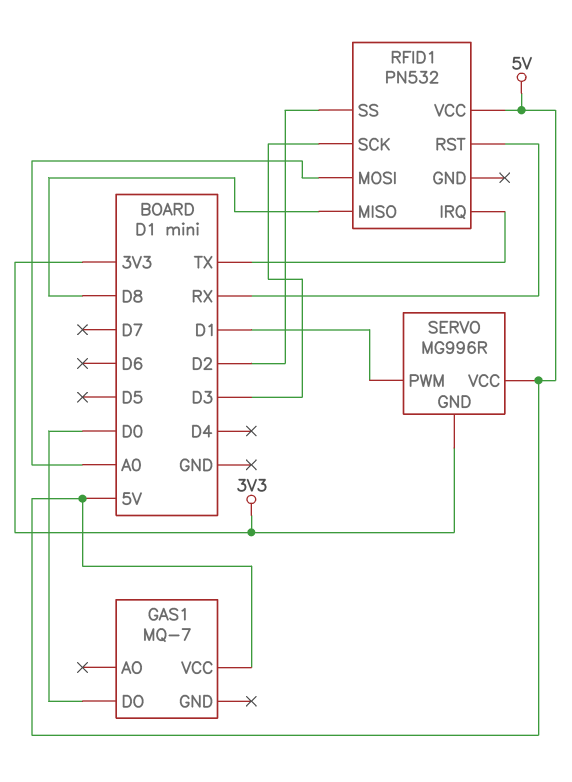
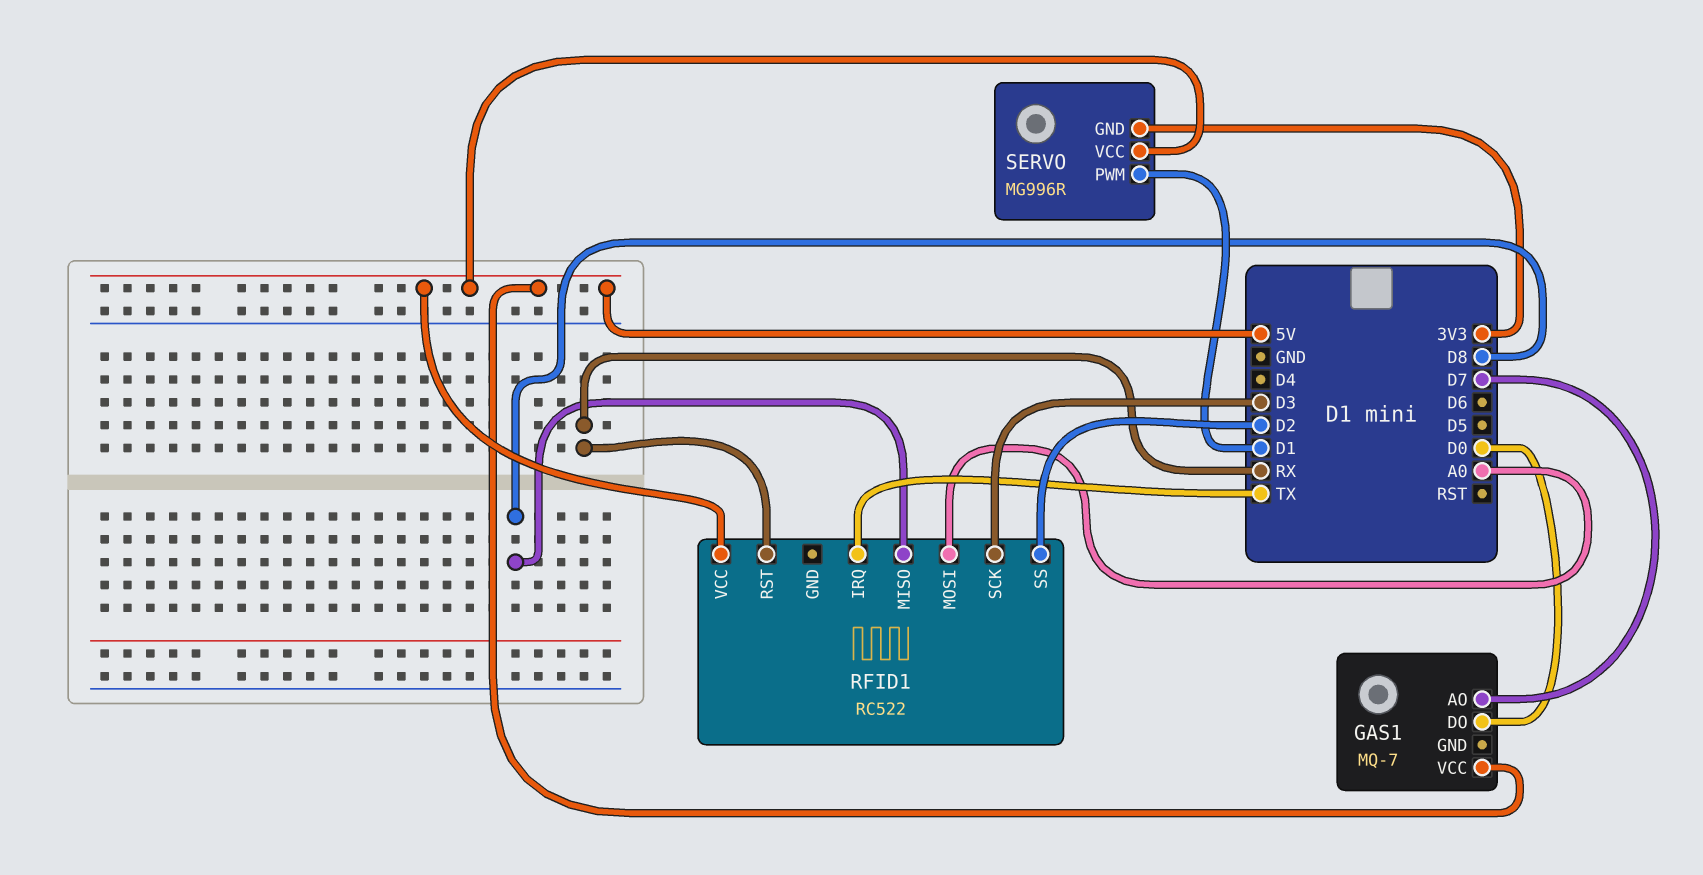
GAS1 pin AO: none -> D7
RFID1: PN532 -> RC522

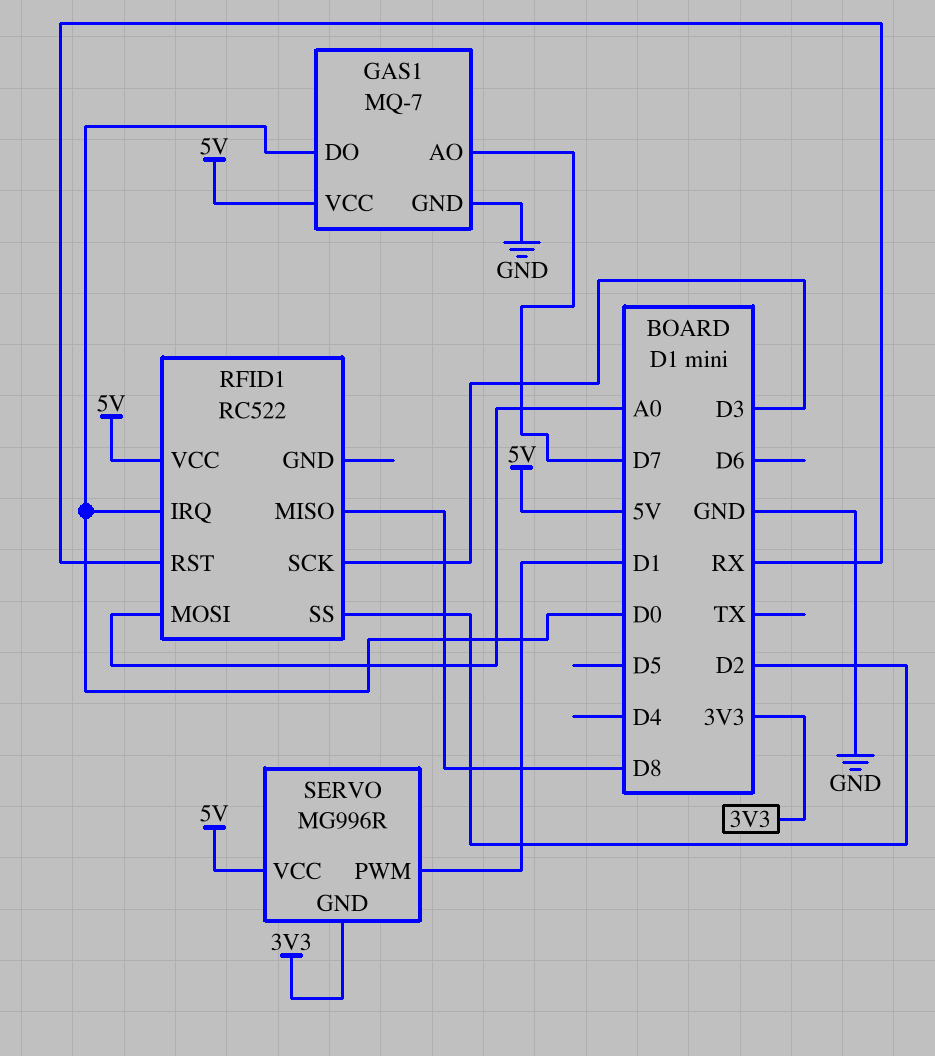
GAS1 pin GND: none -> GND
RFID1 pin IRQ: TX -> D0

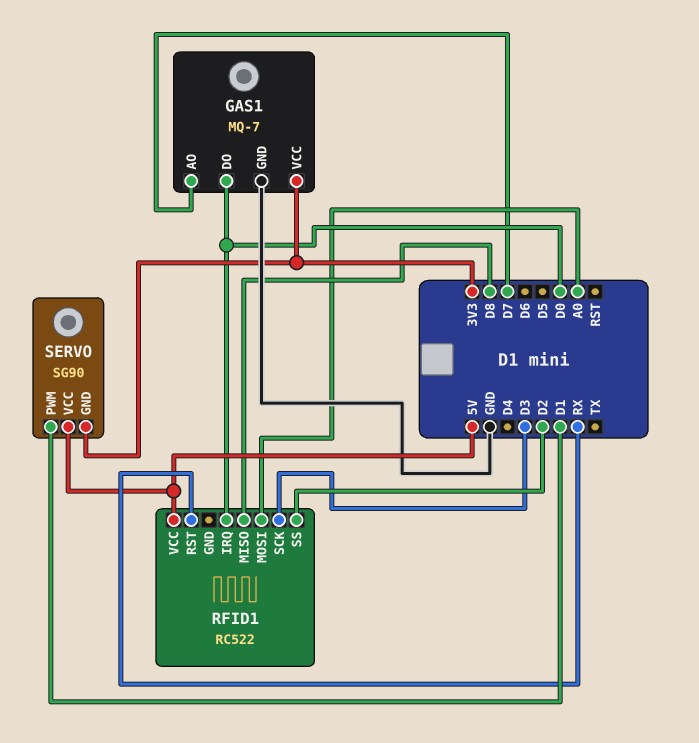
GAS1 pin VCC: 5V -> 3V3
SERVO: MG996R -> SG90

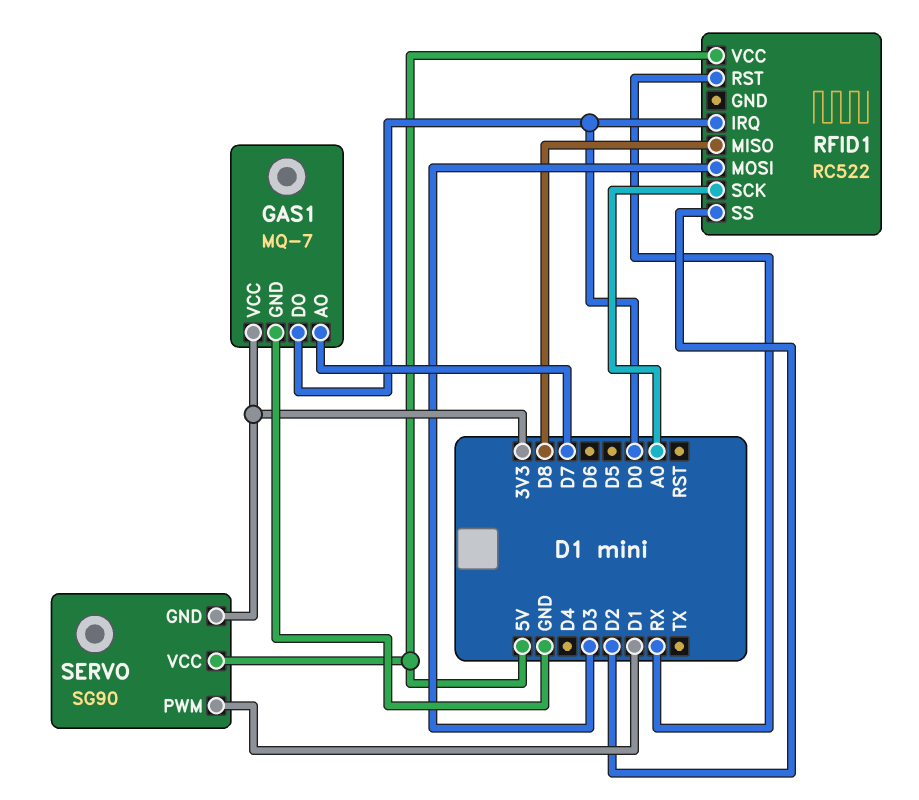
RFID1 pin MOSI: A0 -> D3
RFID1 pin SCK: D3 -> A0

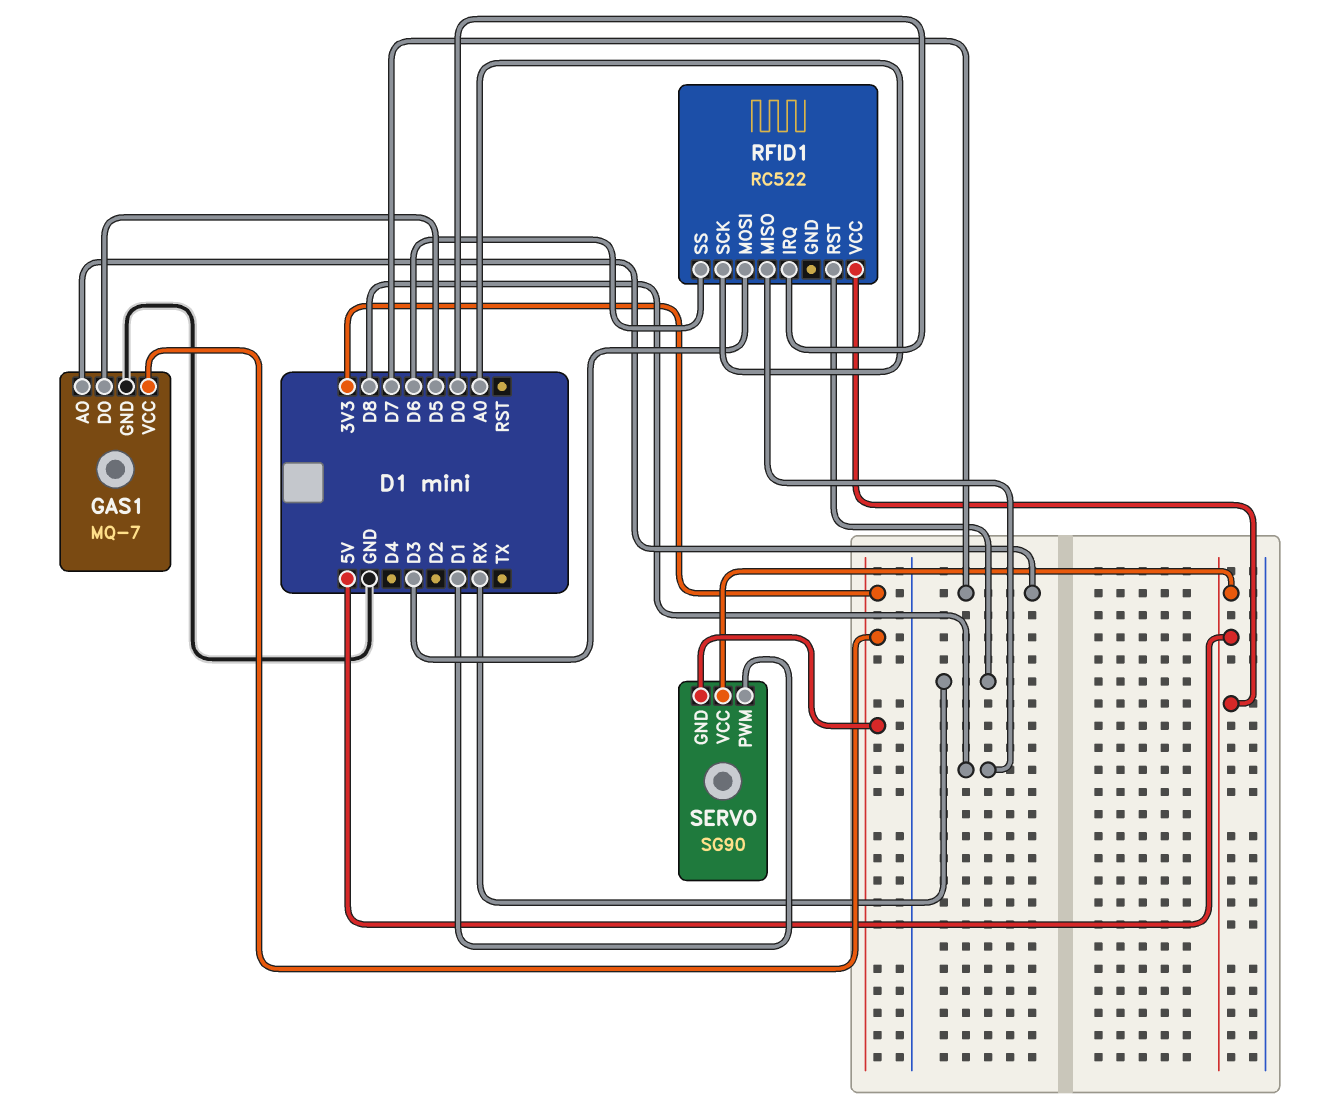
GAS1 pin DO: D0 -> D5
RFID1 pin SS: D2 -> D6

